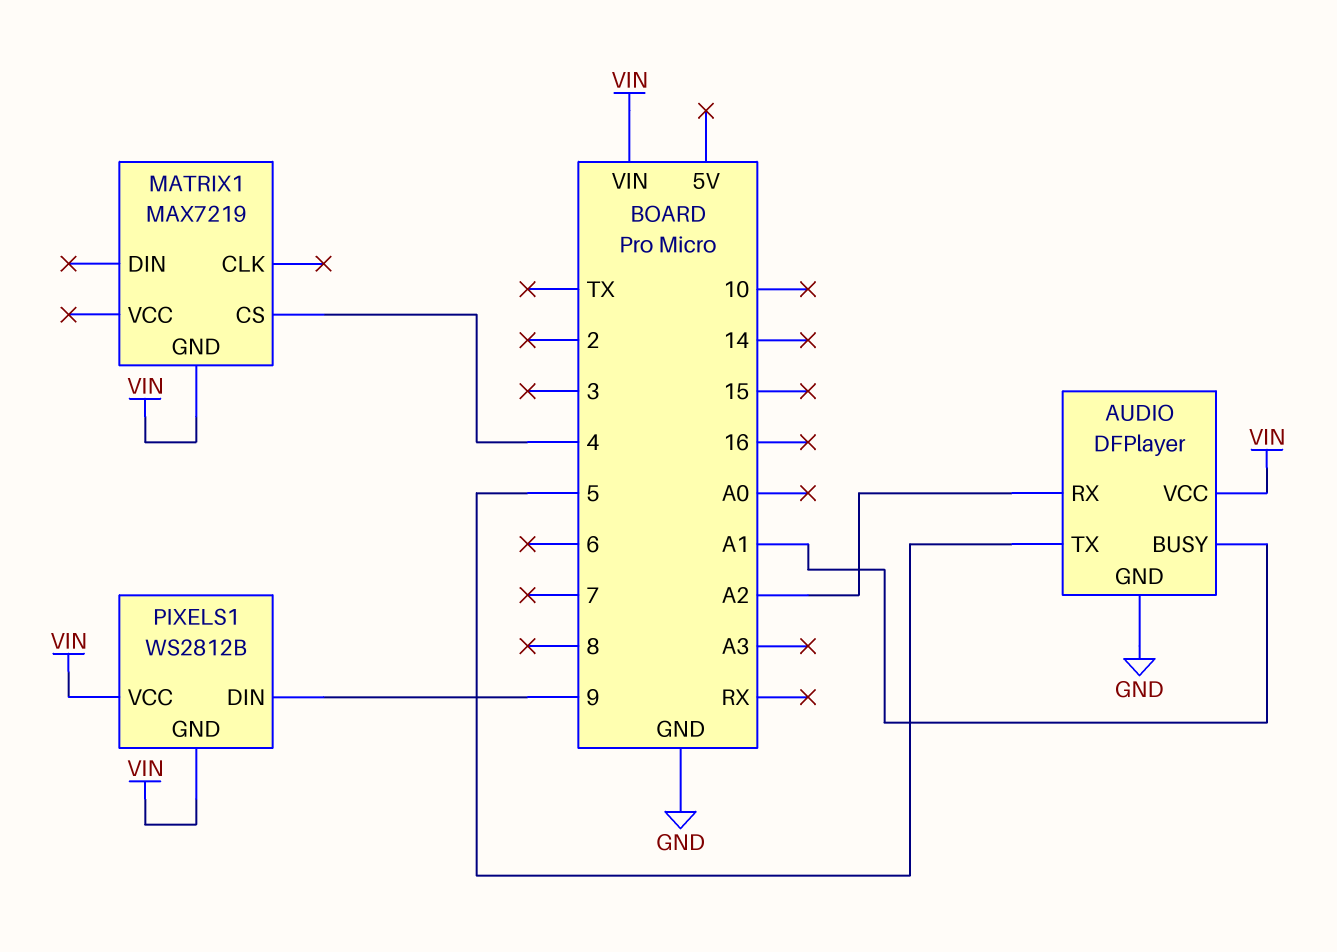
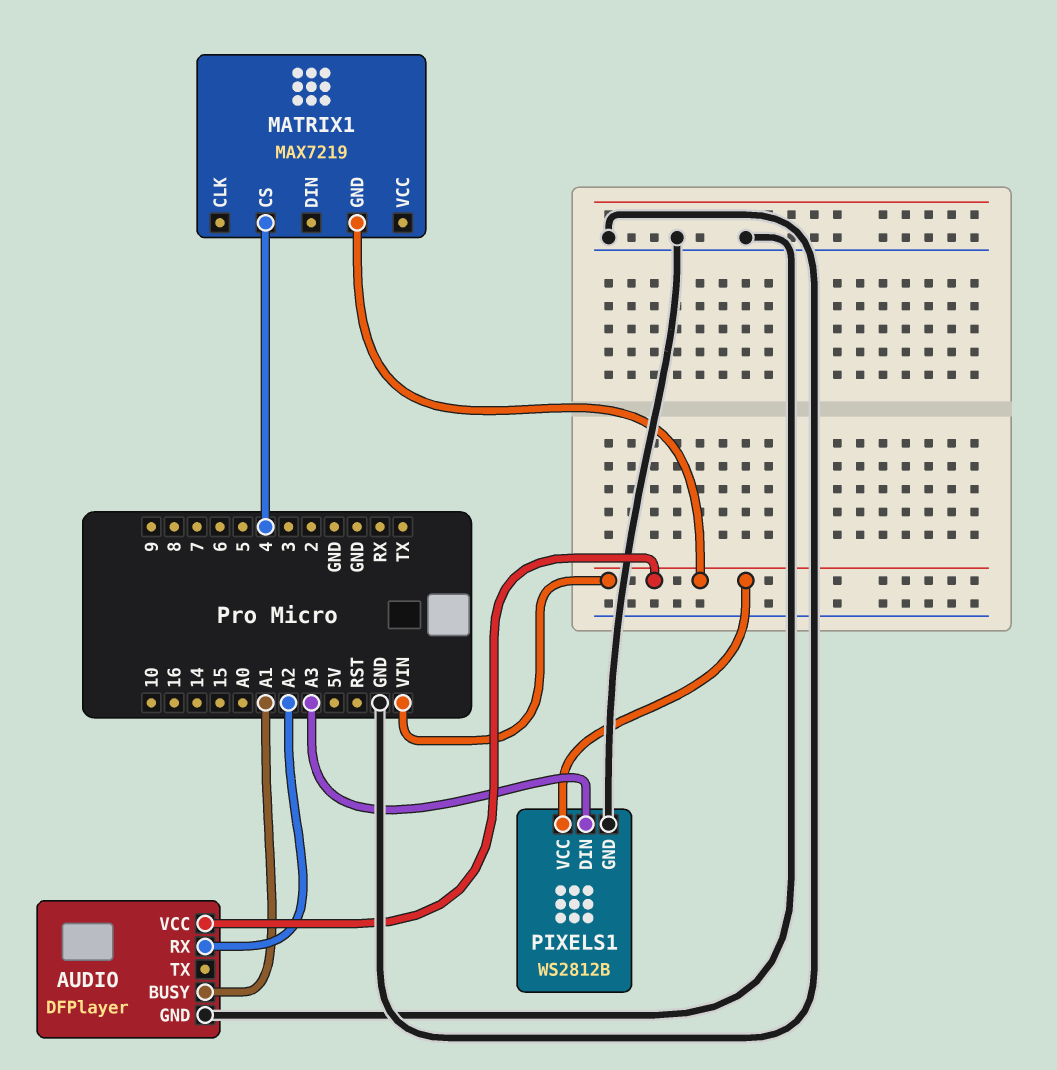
AUDIO pin TX: 5 -> none
PIXELS1 pin DIN: 9 -> A3
PIXELS1 pin GND: VIN -> GND

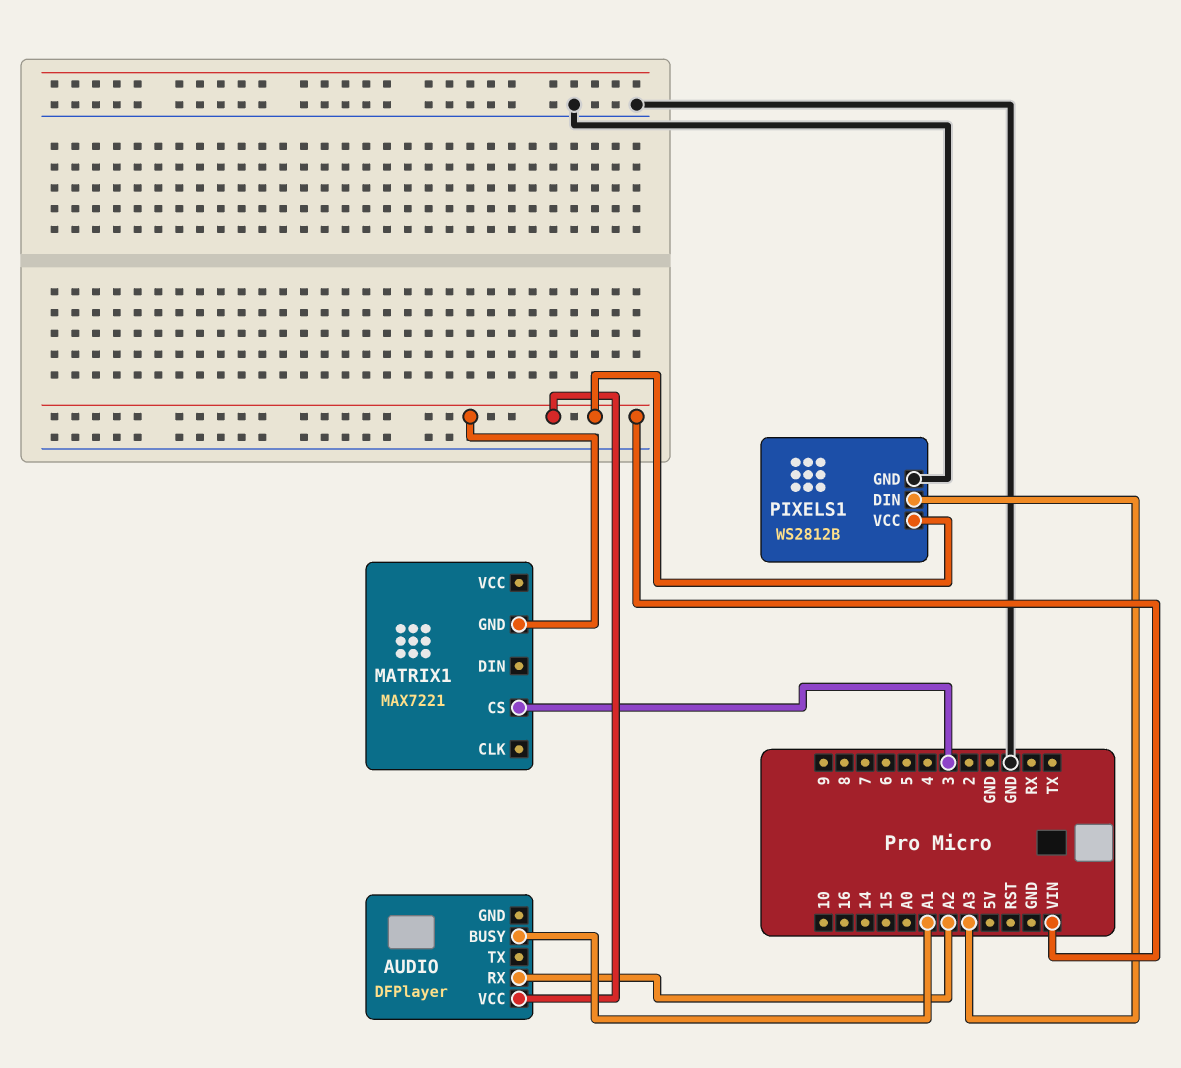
AUDIO pin GND: GND -> none
MATRIX1: MAX7219 -> MAX7221
MATRIX1 pin CS: 4 -> 3

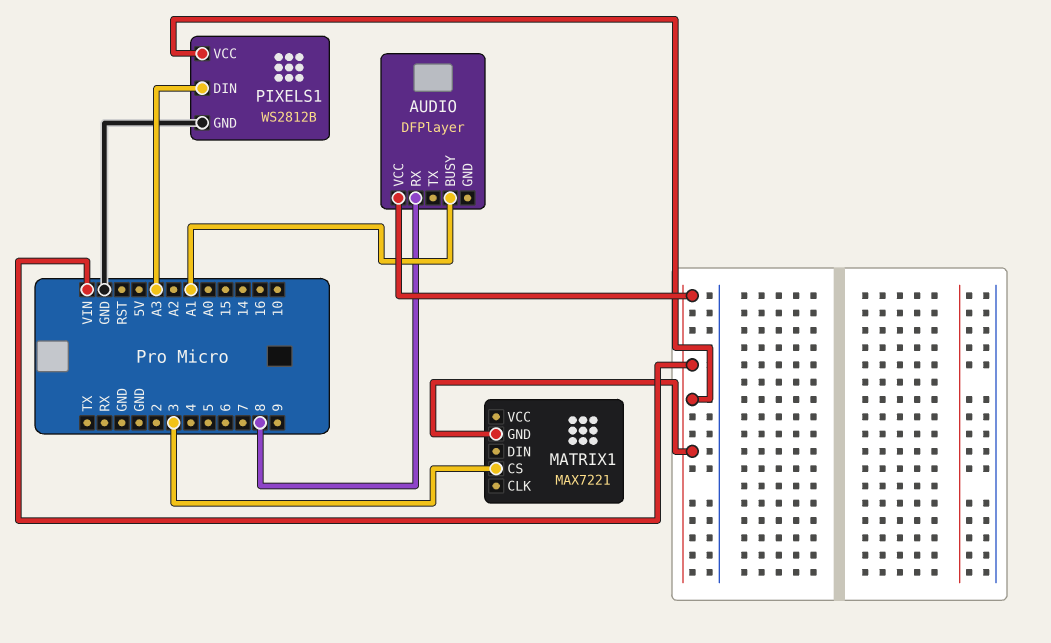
AUDIO pin RX: A2 -> 8

